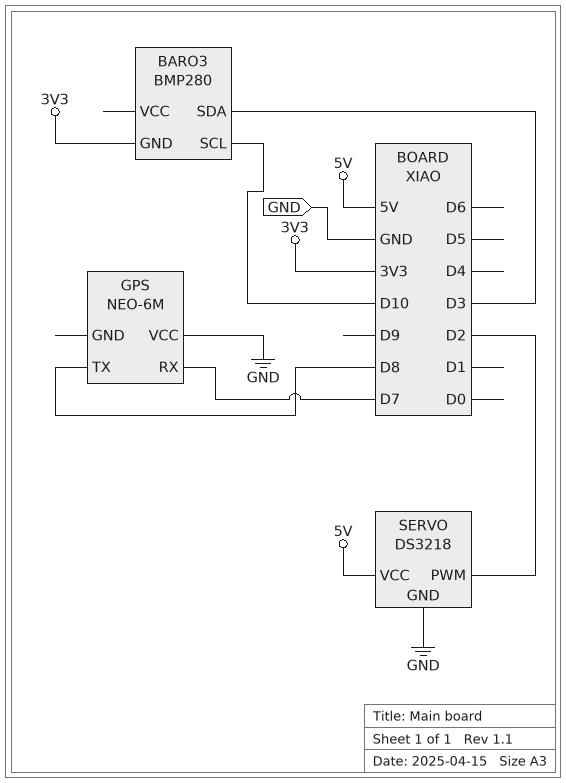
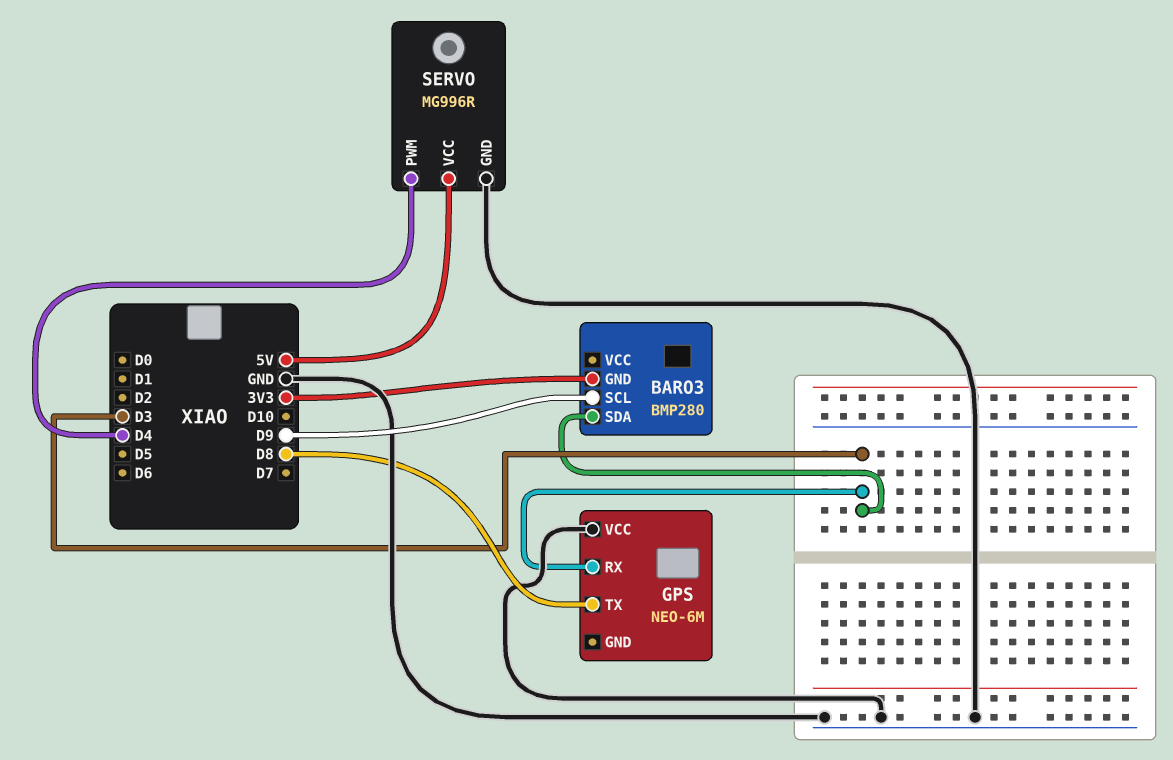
BARO3 pin SCL: D10 -> D9
GPS pin RX: D7 -> D3
SERVO: DS3218 -> MG996R
SERVO pin PWM: D2 -> D4

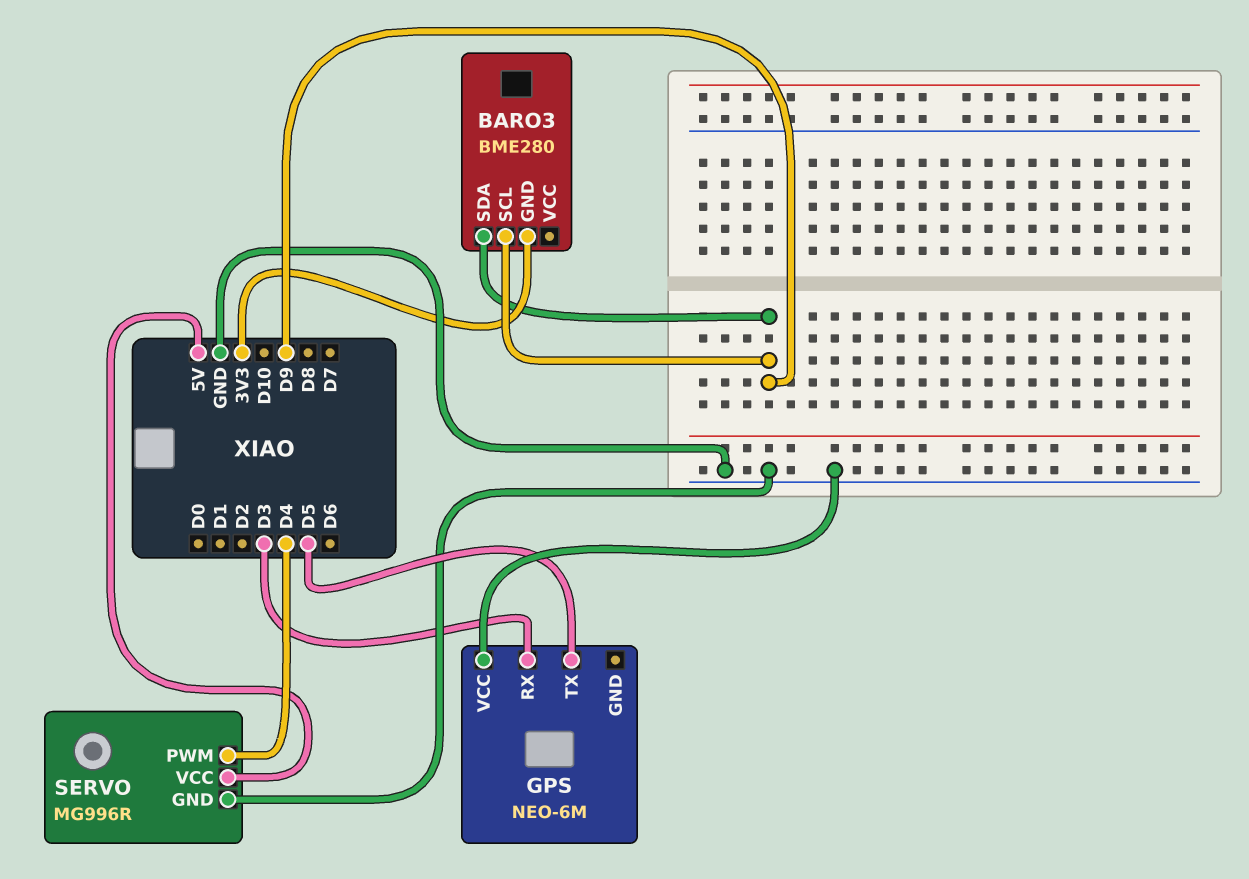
BARO3: BMP280 -> BME280
BARO3 pin SDA: D3 -> D9
GPS pin TX: D8 -> D5

